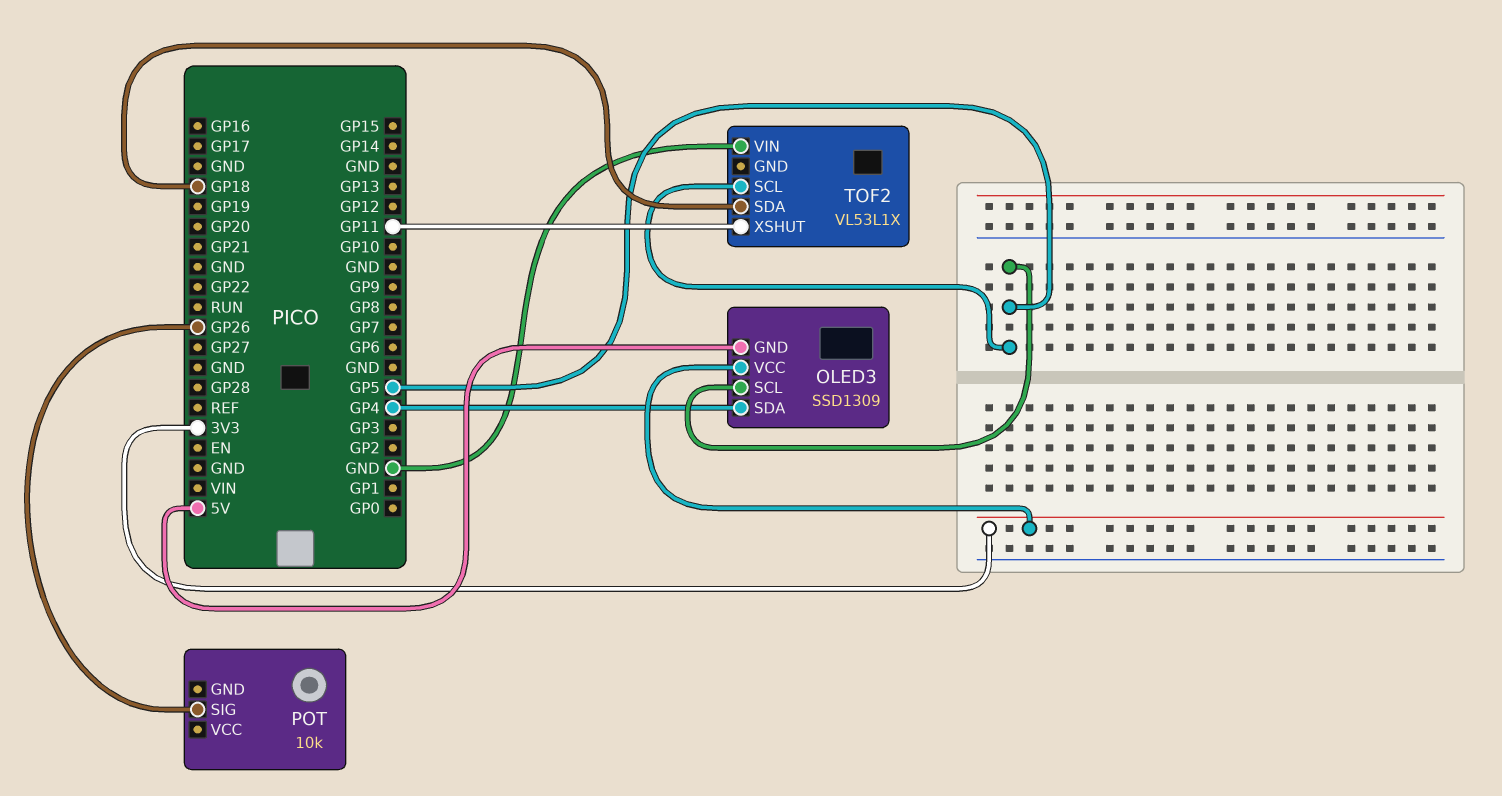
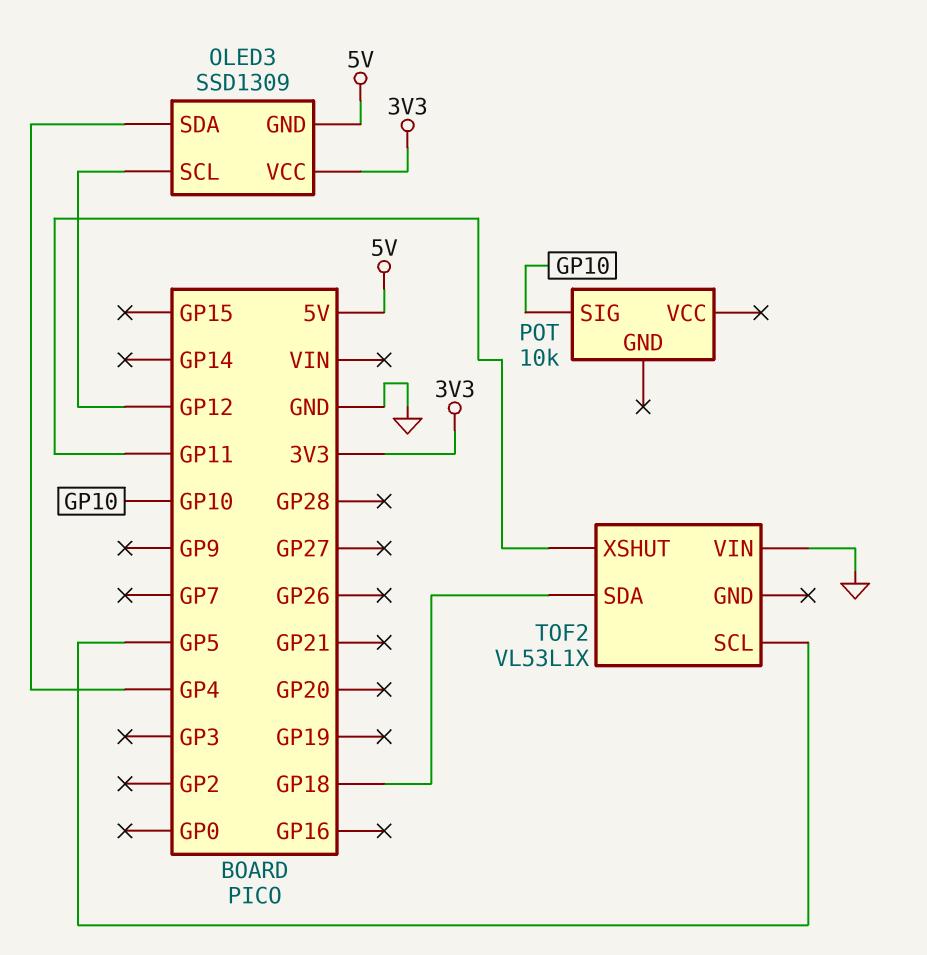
OLED3 pin SCL: GP5 -> GP12
POT pin SIG: GP26 -> GP10

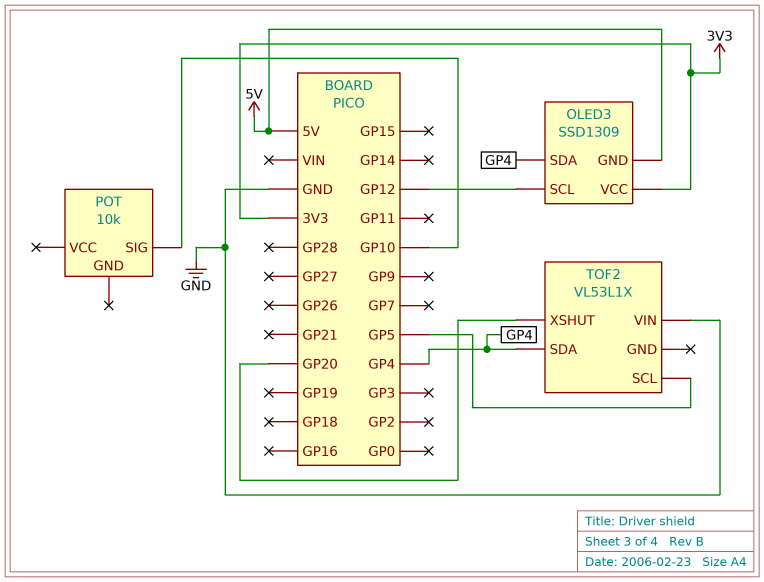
TOF2 pin SDA: GP18 -> GP4
TOF2 pin XSHUT: GP11 -> GP20

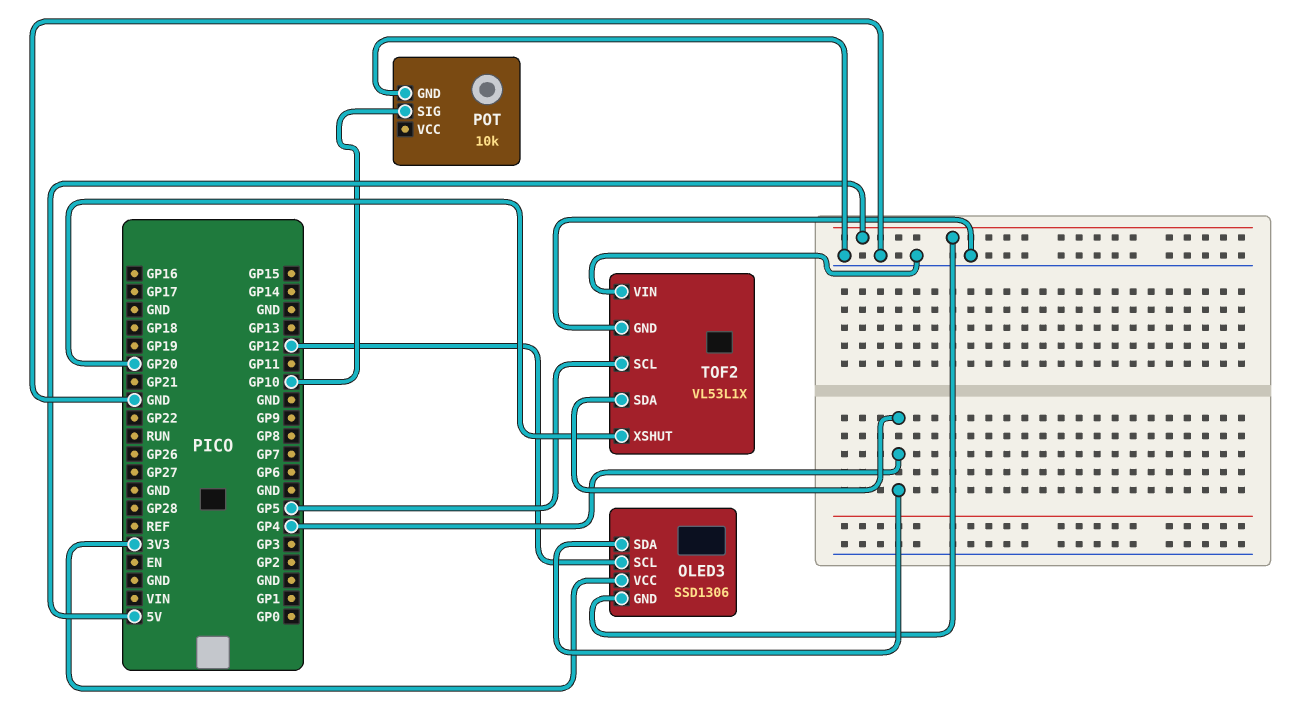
OLED3: SSD1309 -> SSD1306
POT pin GND: none -> GND
TOF2 pin GND: none -> GND

